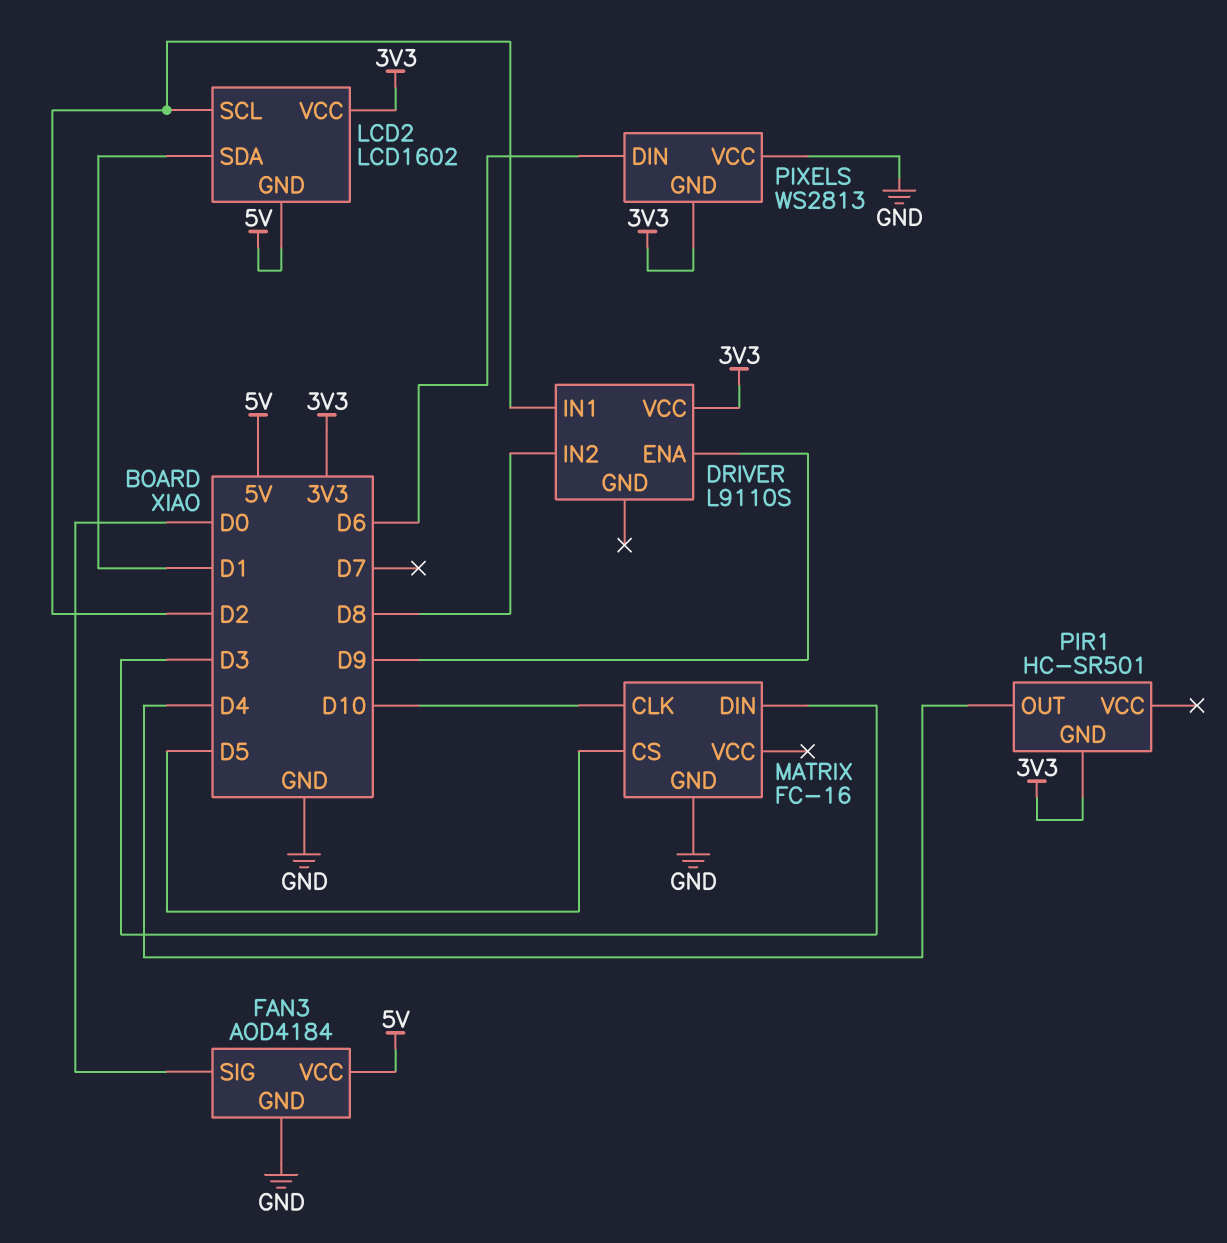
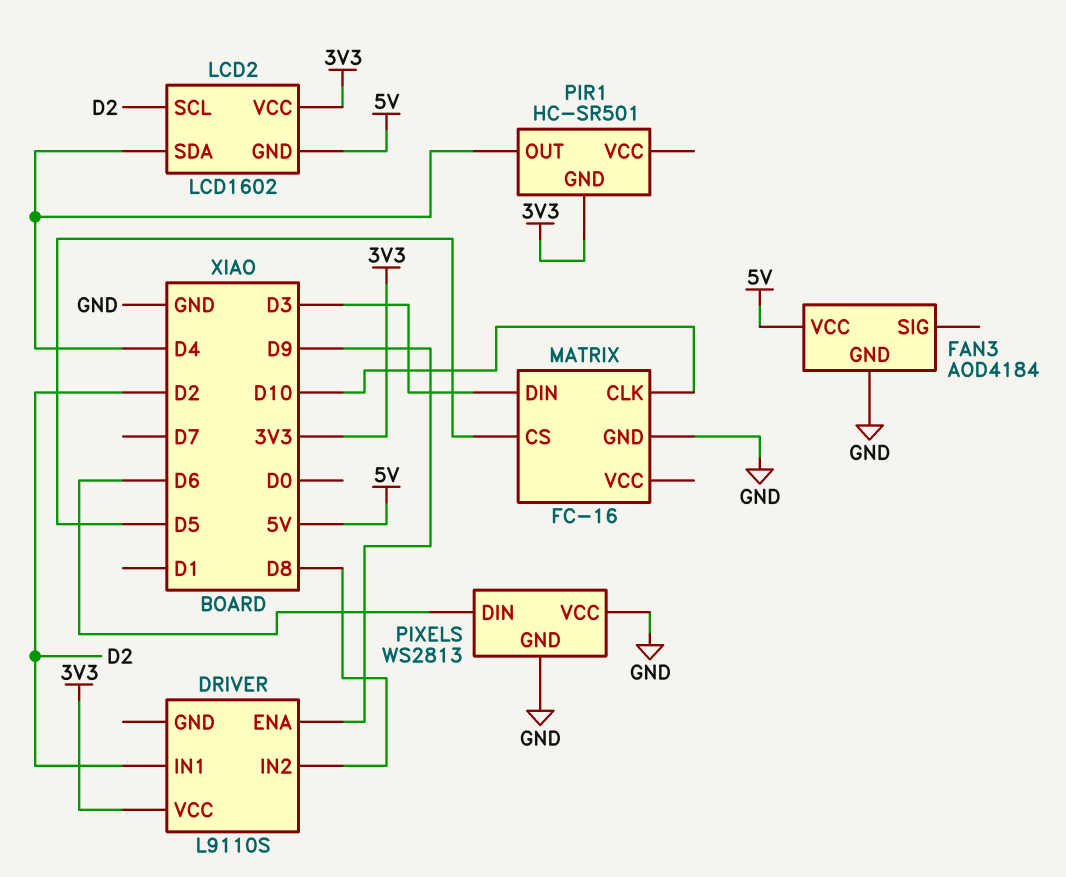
FAN3 pin SIG: D0 -> none
LCD2 pin SDA: D1 -> D4
PIXELS pin GND: 3V3 -> GND

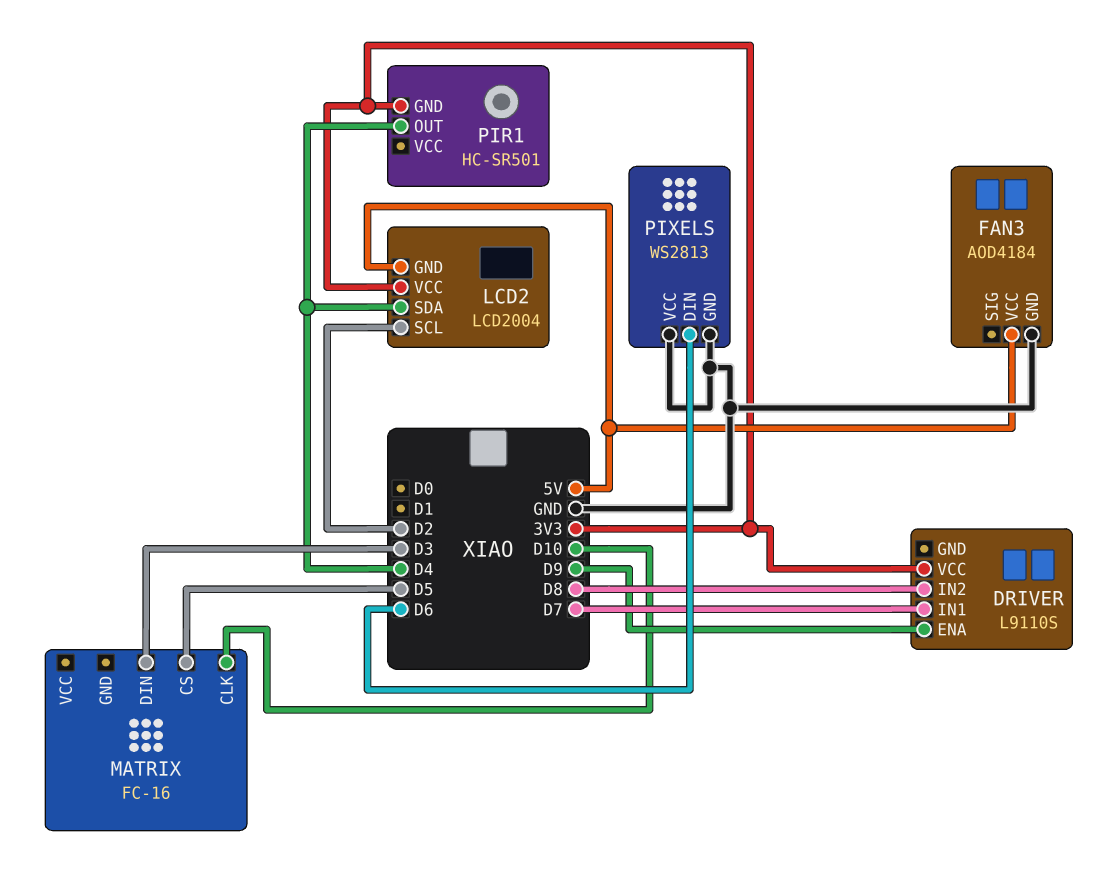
DRIVER pin IN1: D2 -> D7
LCD2: LCD1602 -> LCD2004
MATRIX pin GND: GND -> none

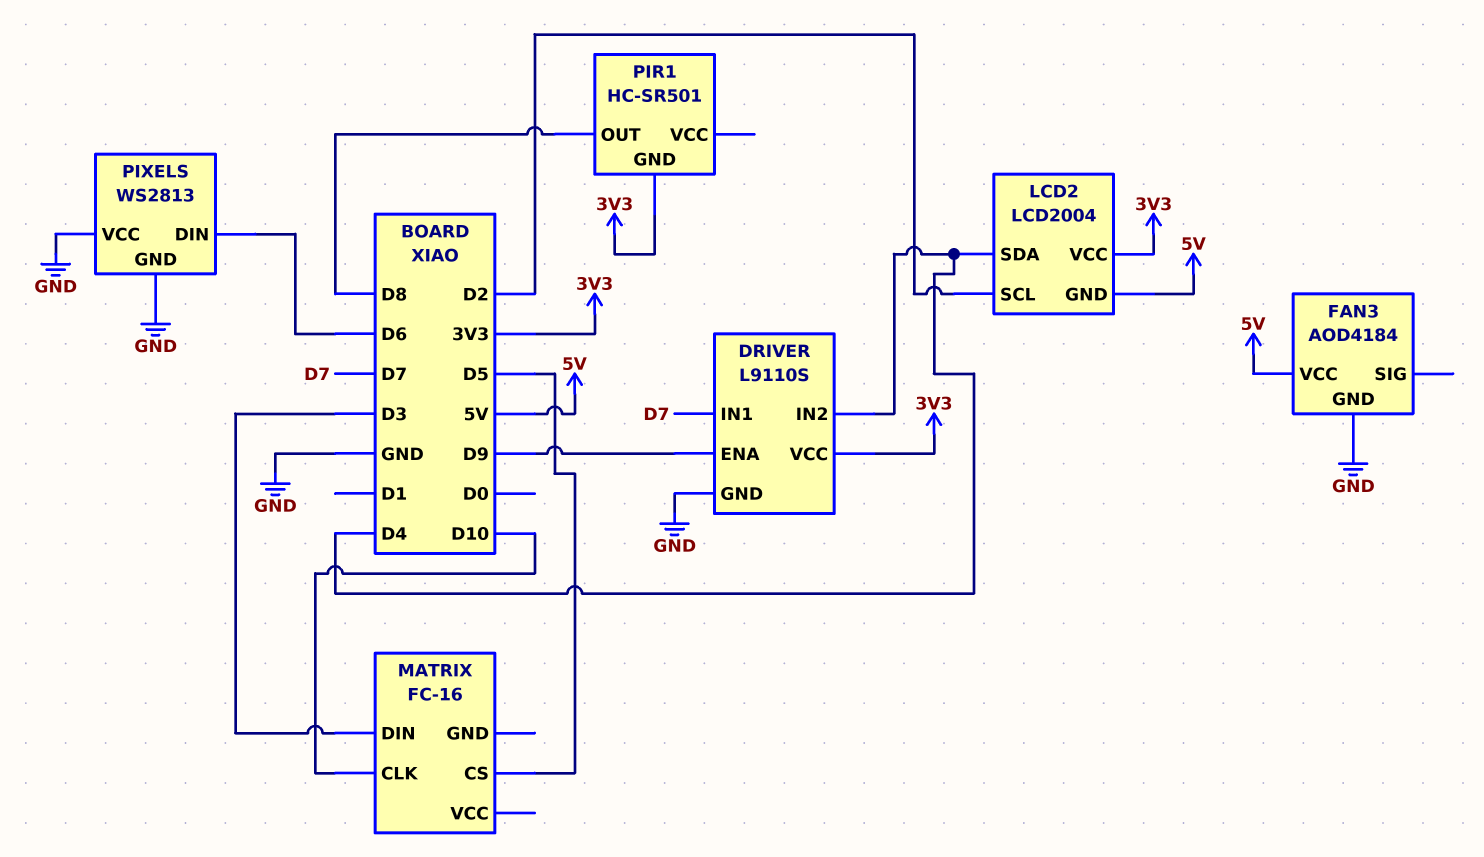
DRIVER pin GND: none -> GND
DRIVER pin IN2: D8 -> D4
PIR1 pin OUT: D4 -> D8

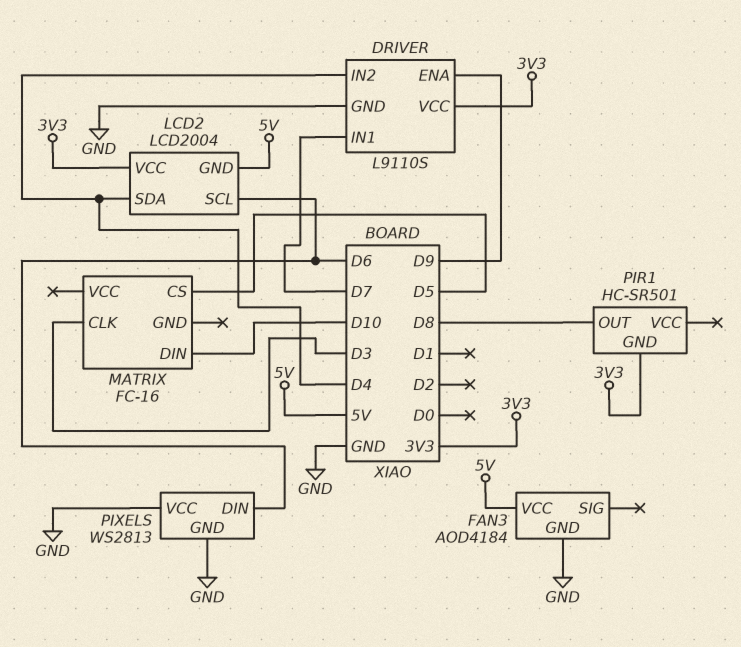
LCD2 pin SCL: D2 -> D6
MATRIX pin CLK: D10 -> D3
MATRIX pin DIN: D3 -> D10

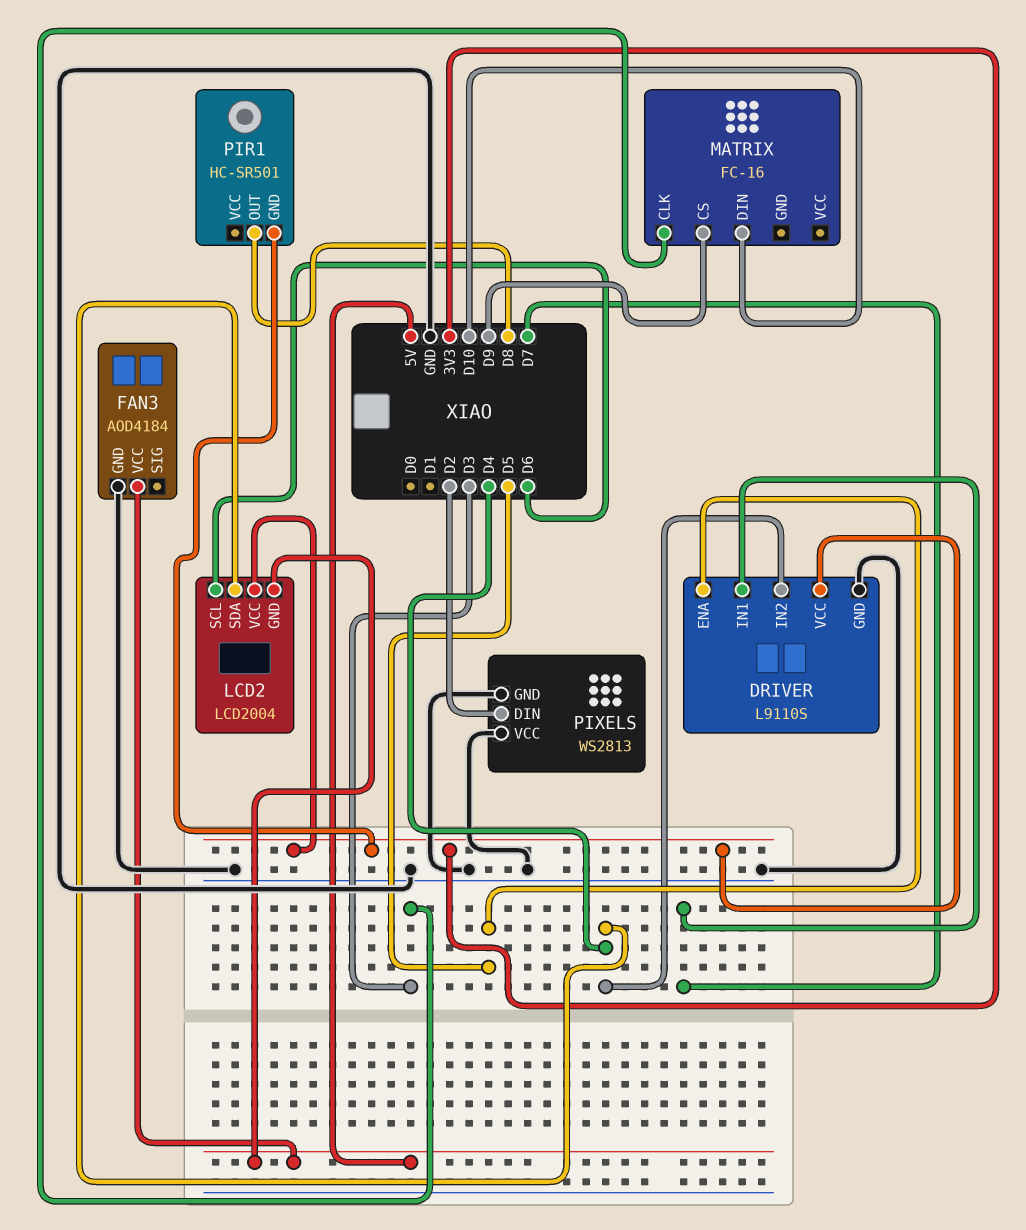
DRIVER pin ENA: D9 -> D5
MATRIX pin CS: D5 -> D9
PIXELS pin DIN: D6 -> D2

